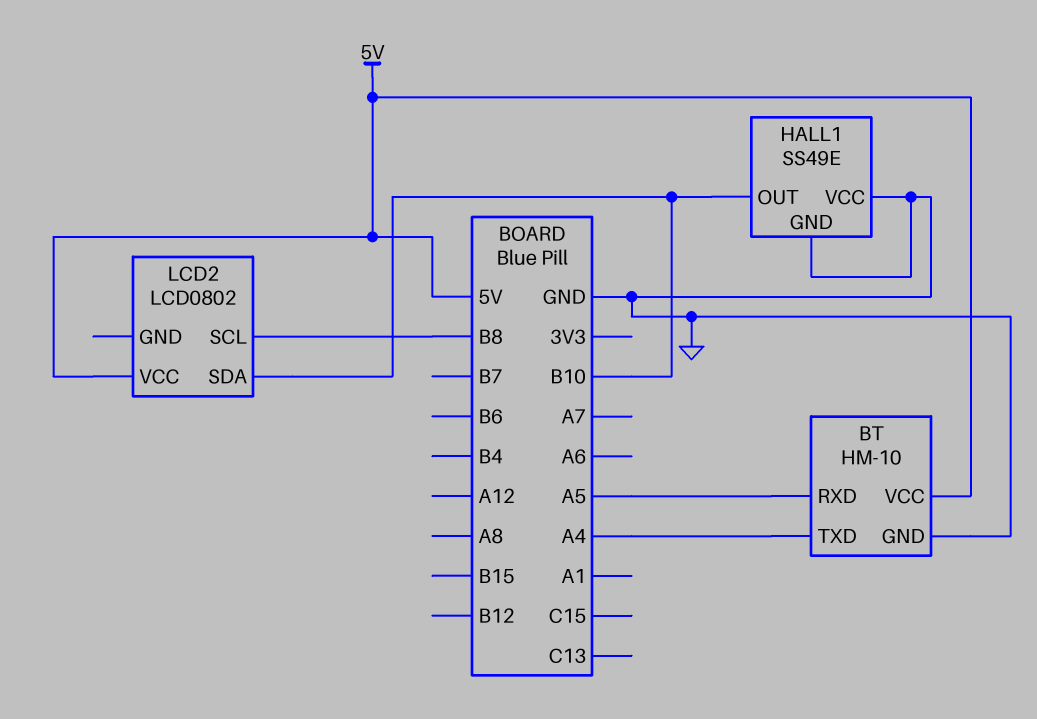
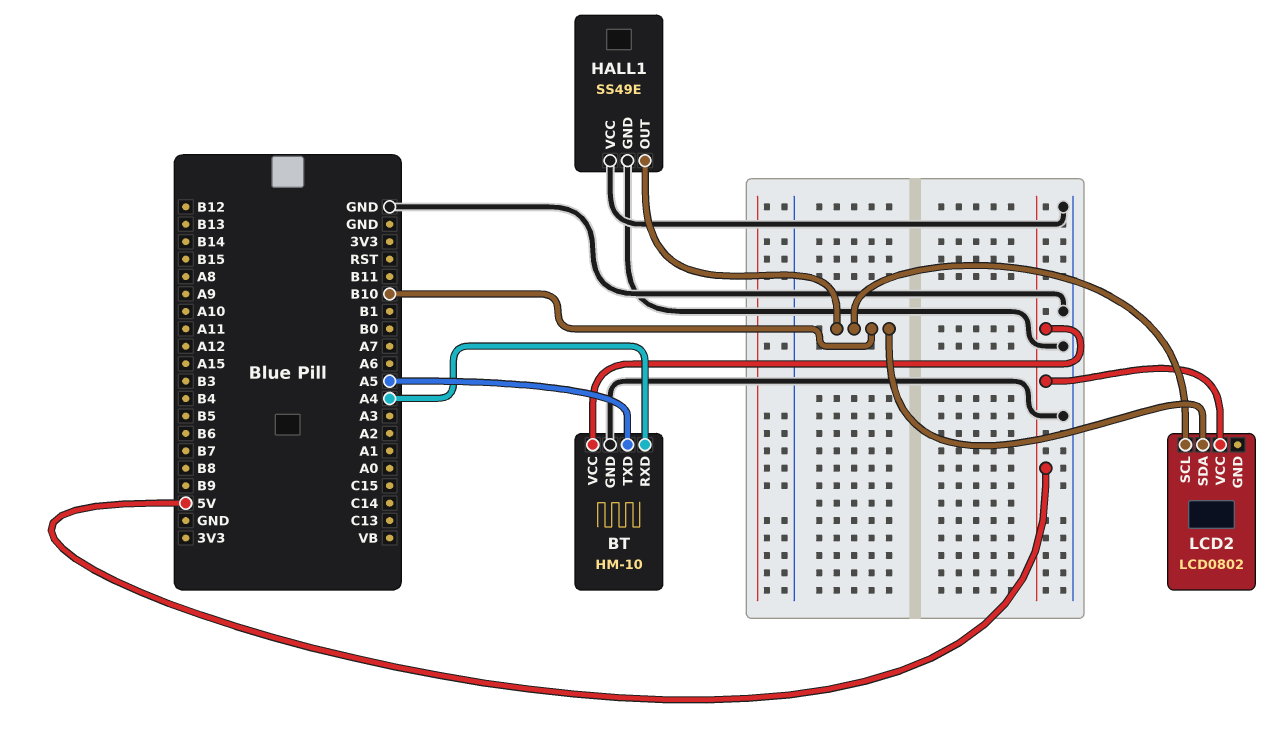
BT pin RXD: A5 -> A4
BT pin TXD: A4 -> A5
LCD2 pin SCL: B8 -> B10

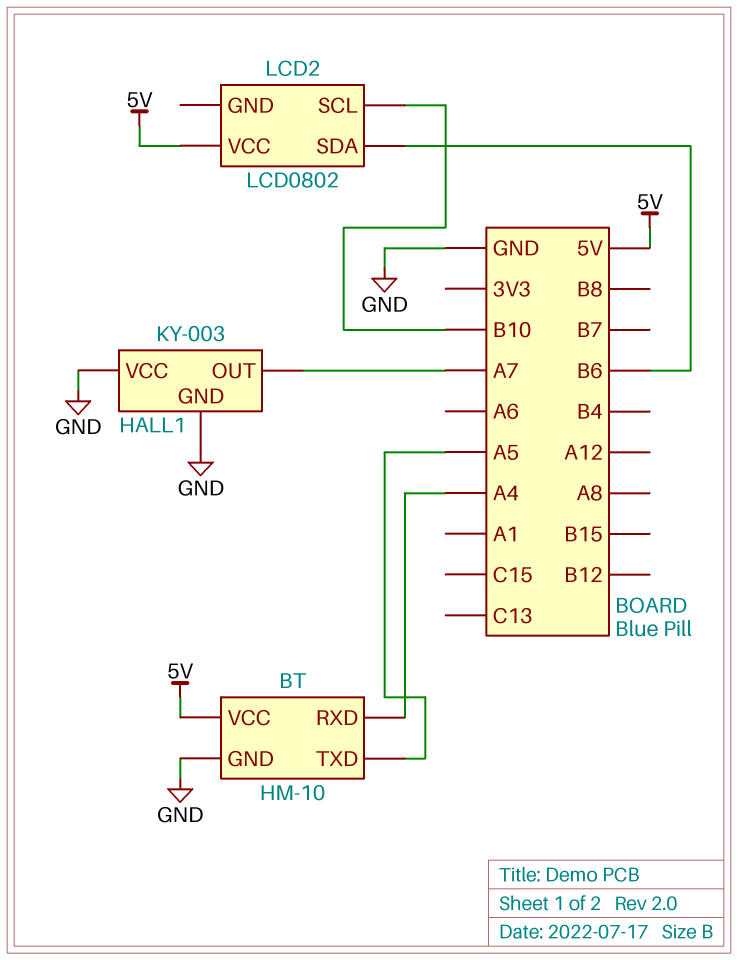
HALL1: SS49E -> KY-003
HALL1 pin OUT: B10 -> A7
LCD2 pin SDA: B10 -> B6

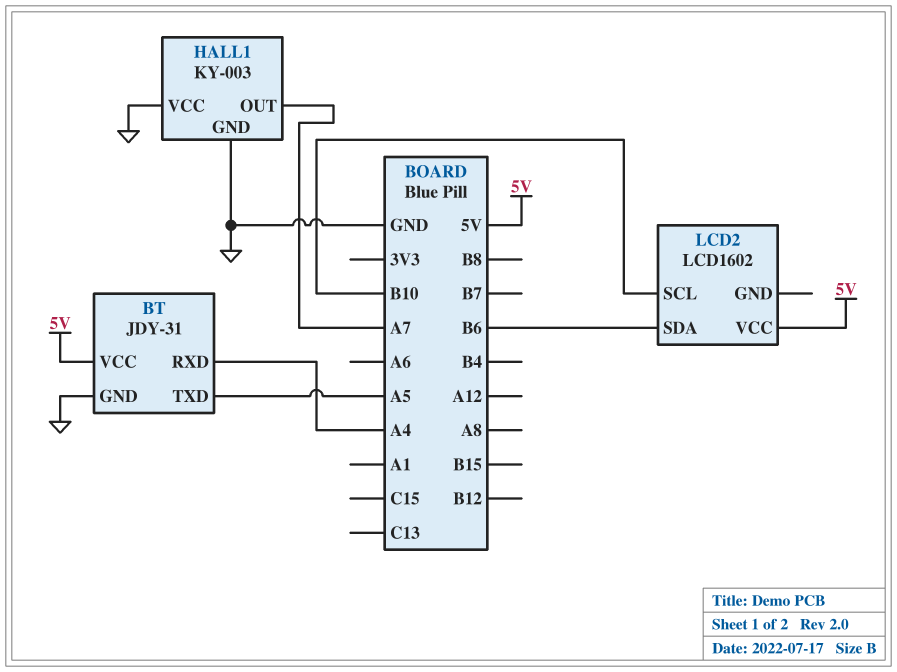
BT: HM-10 -> JDY-31
LCD2: LCD0802 -> LCD1602

